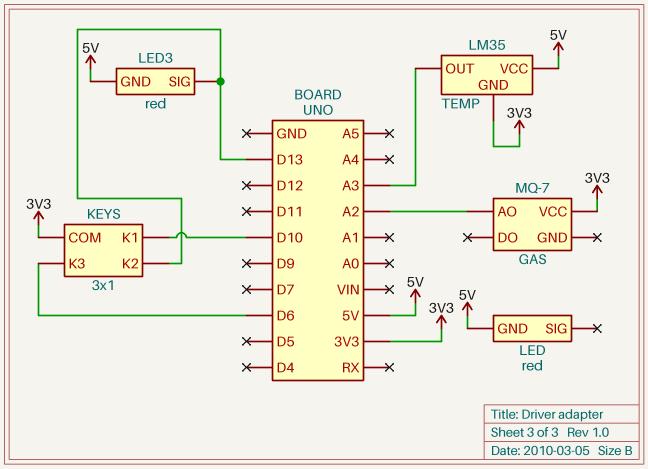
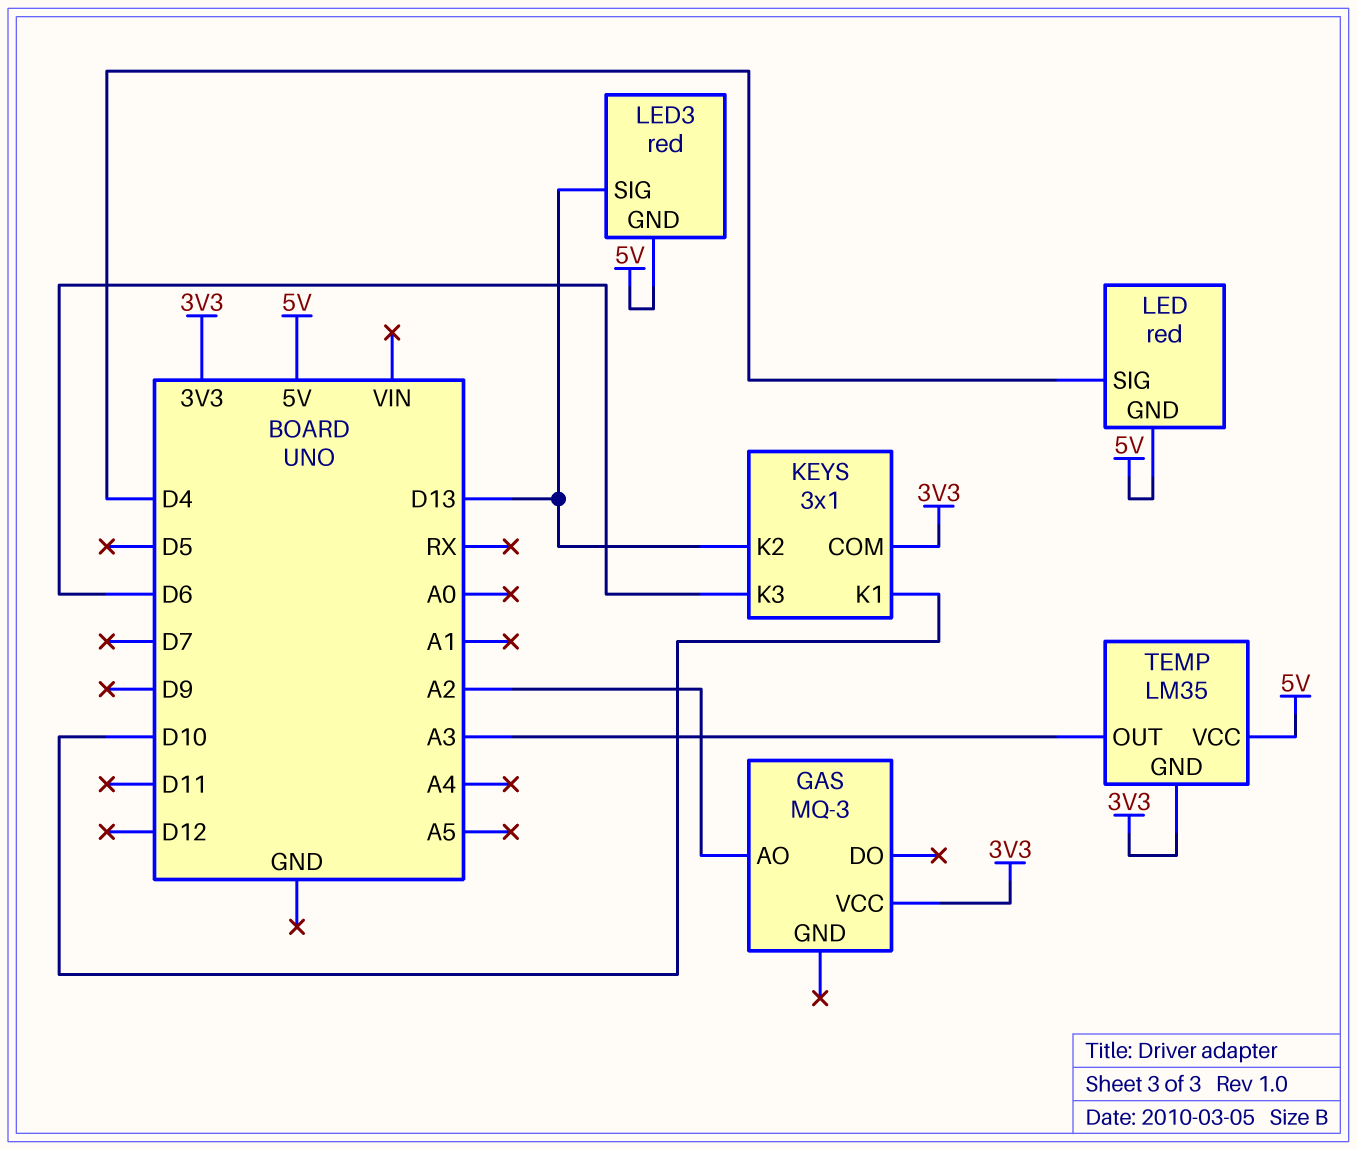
GAS: MQ-7 -> MQ-3
LED pin SIG: none -> D4

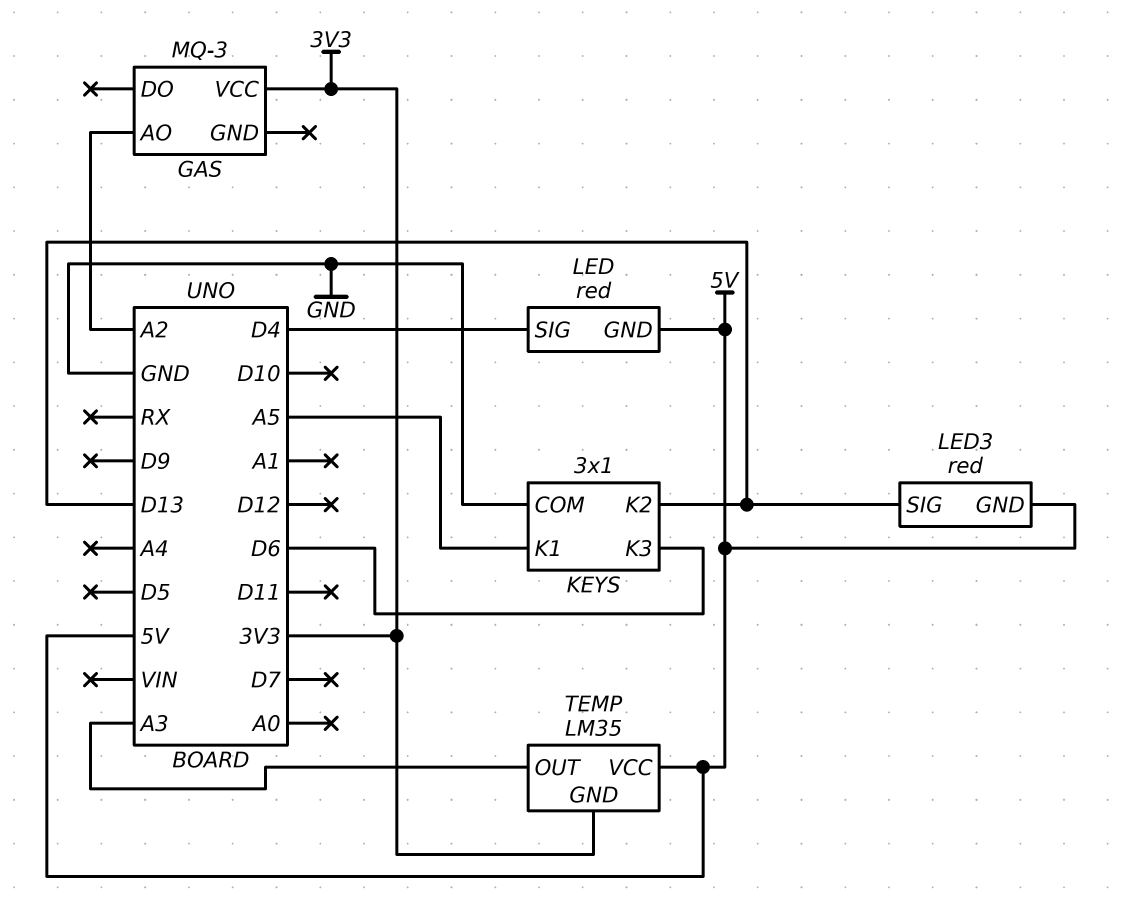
KEYS pin COM: 3V3 -> GND
KEYS pin K1: D10 -> A5

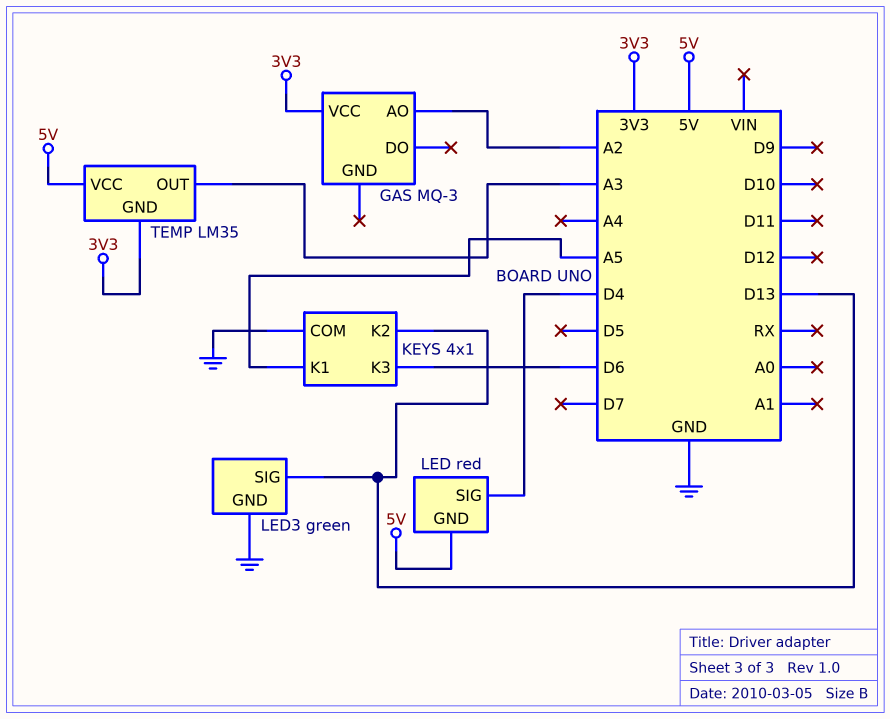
KEYS: 3x1 -> 4x1
LED3: red -> green
LED3 pin GND: 5V -> GND

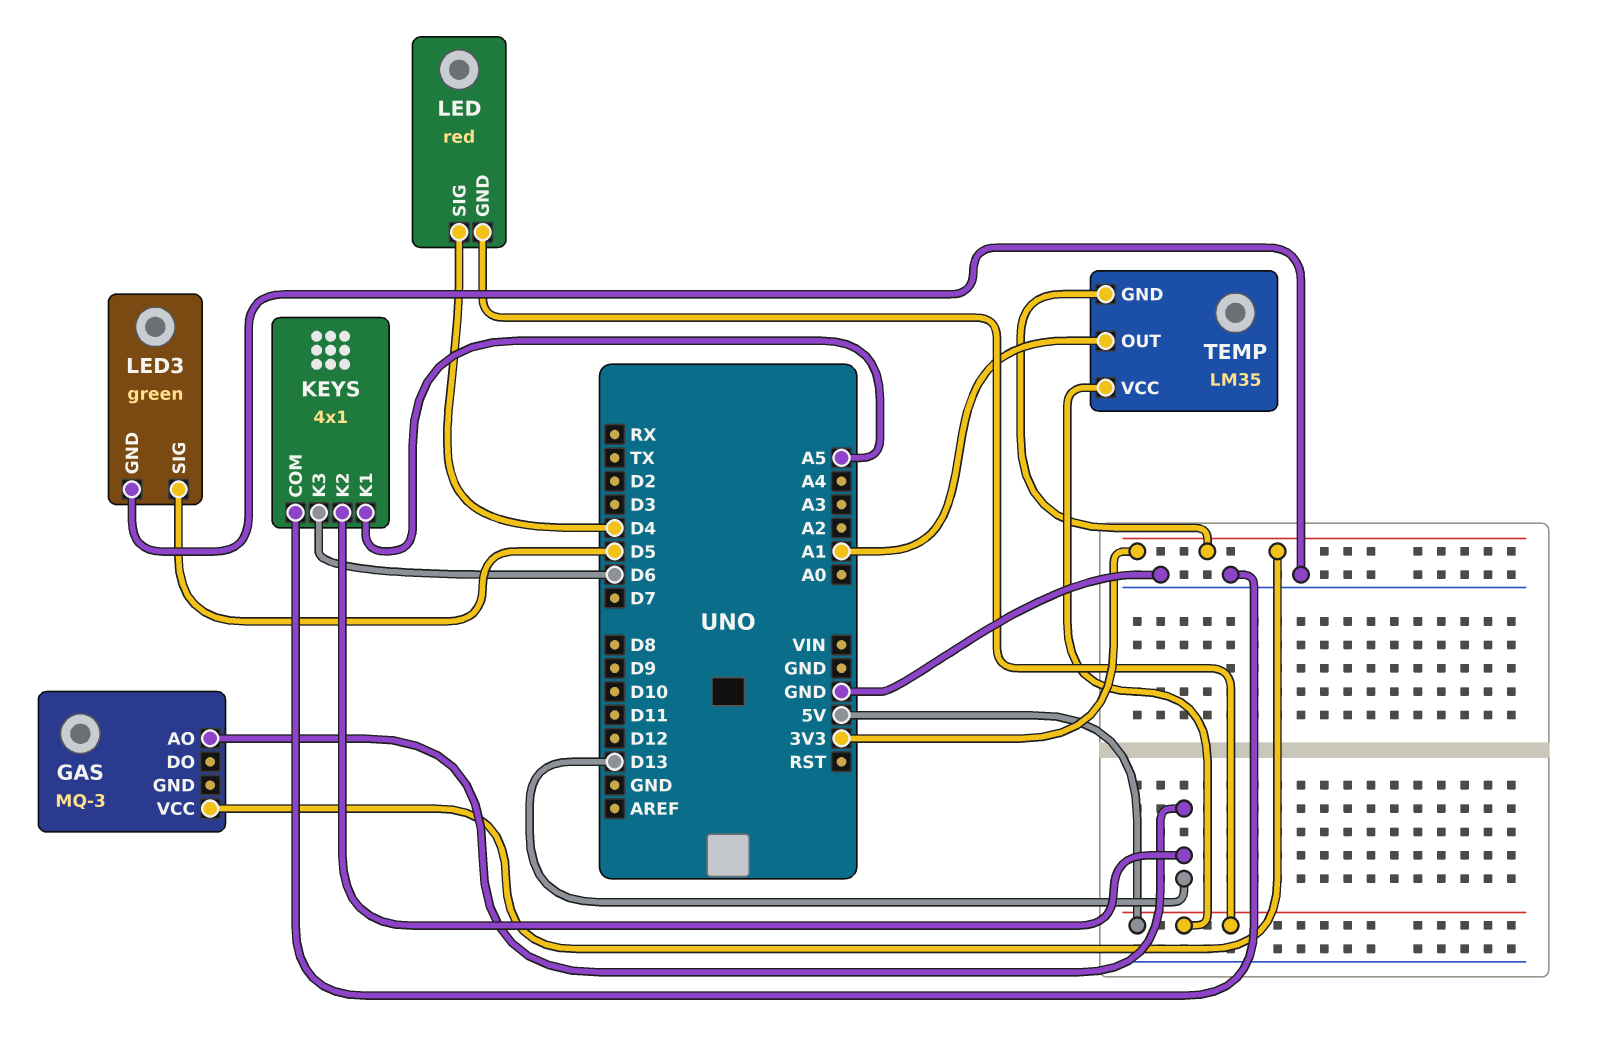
GAS pin AO: A2 -> D13
LED3 pin SIG: D13 -> D5
TEMP pin OUT: A3 -> A1

